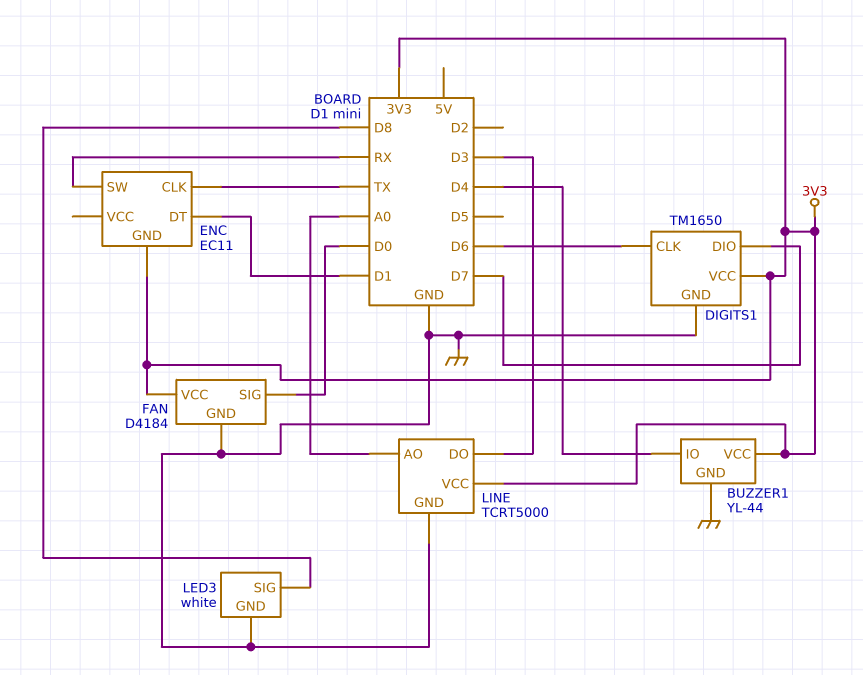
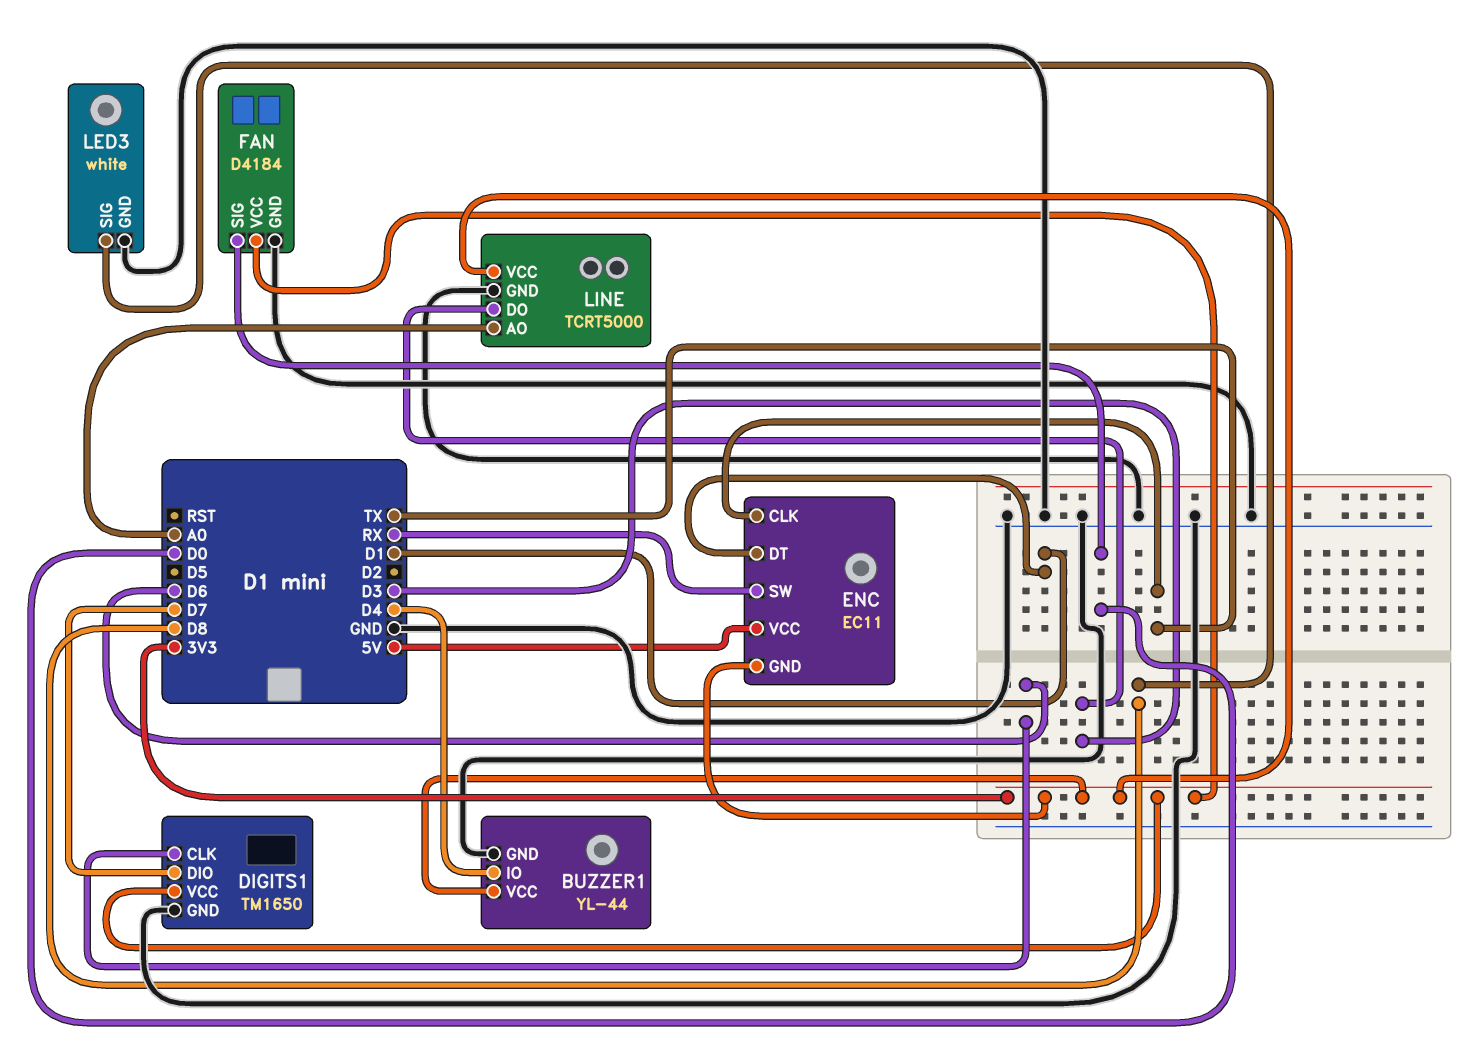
ENC pin VCC: none -> 5V

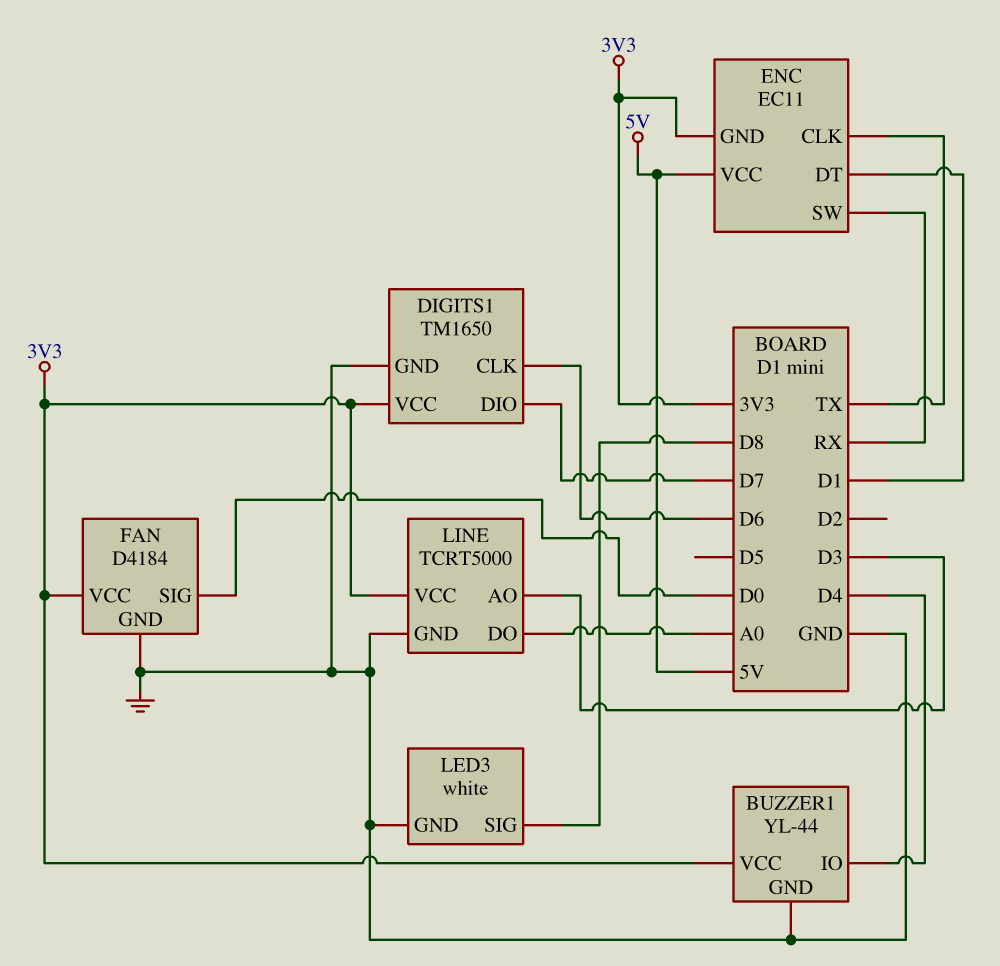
LINE pin AO: A0 -> D3
LINE pin DO: D3 -> A0

